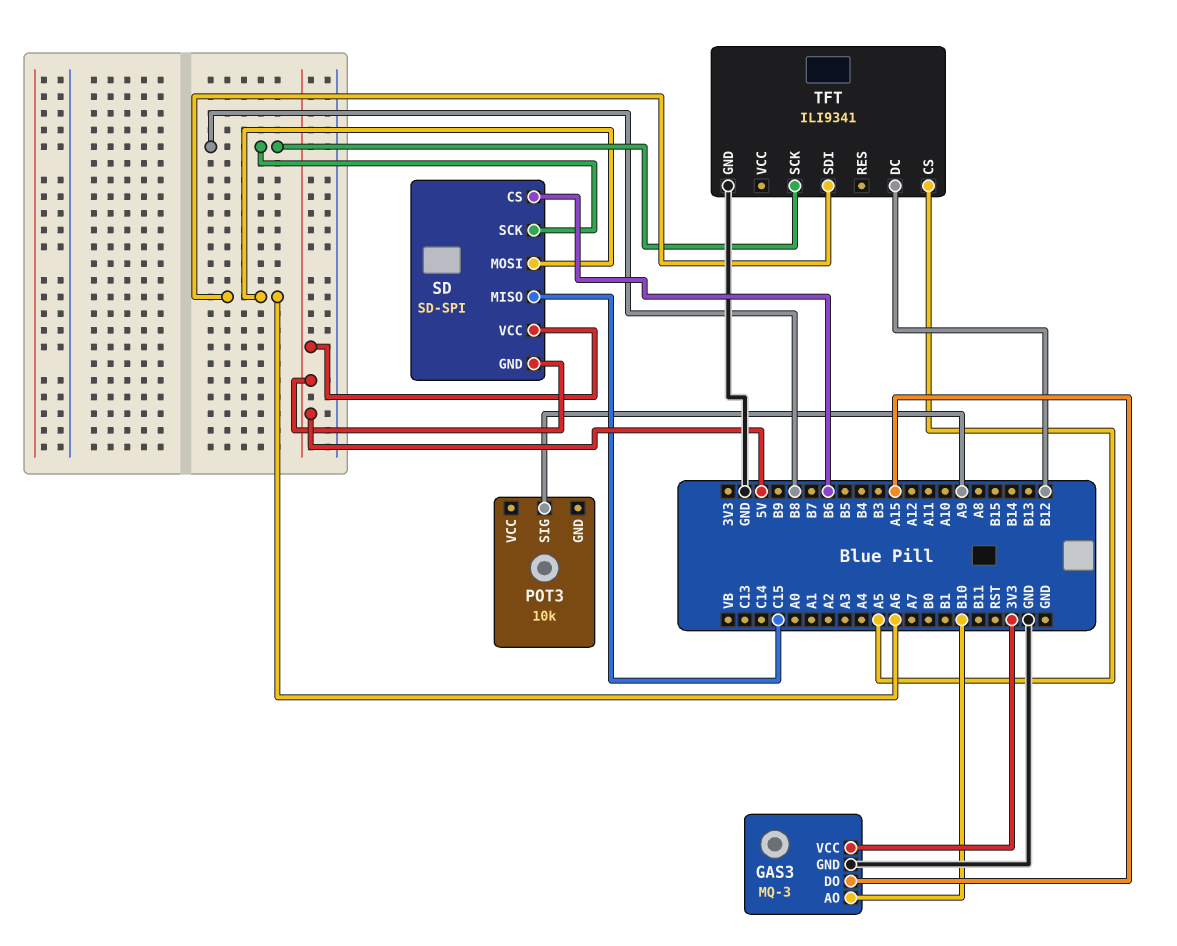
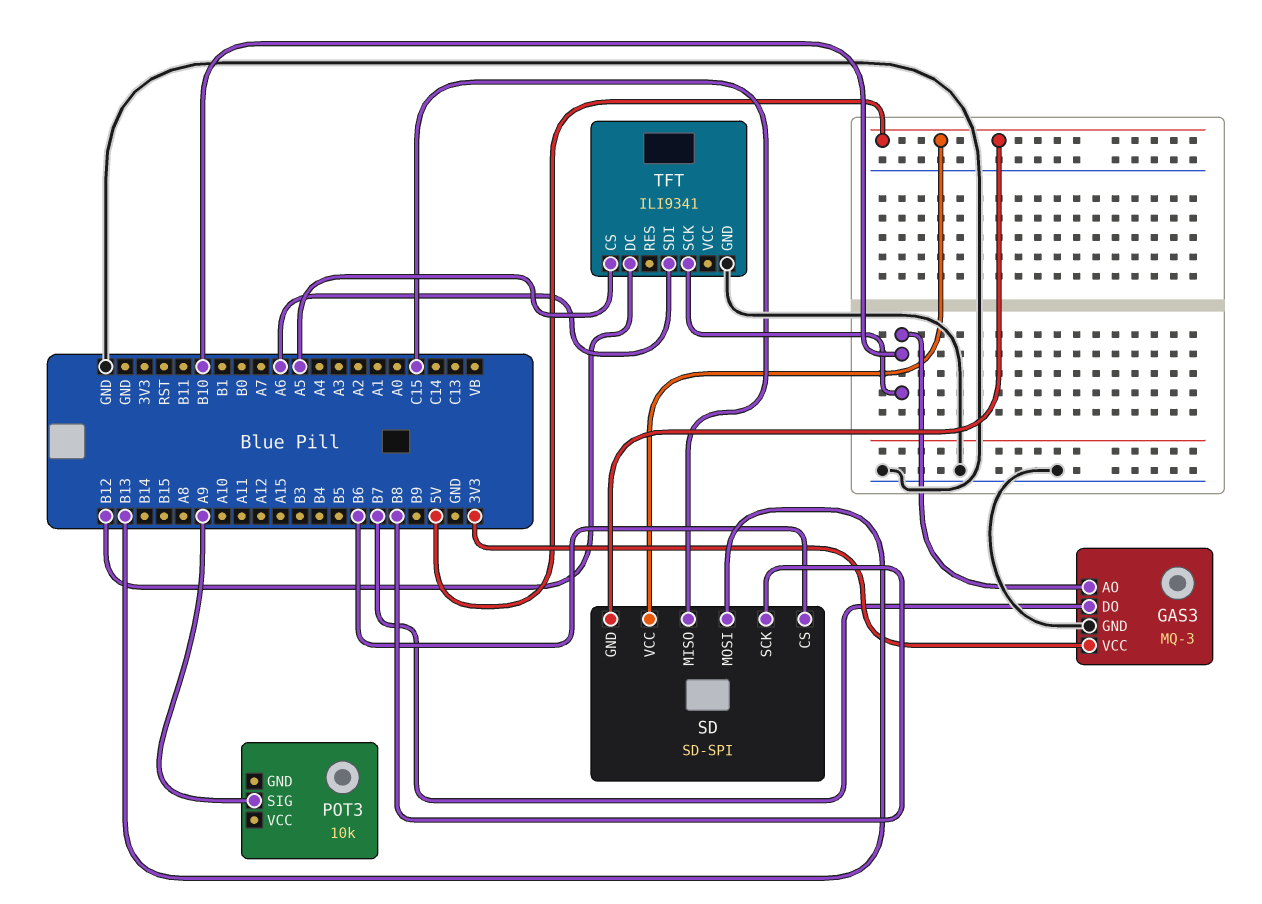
GAS3 pin DO: A15 -> B7
SD pin MOSI: A6 -> B13
TFT pin SCK: B8 -> B10

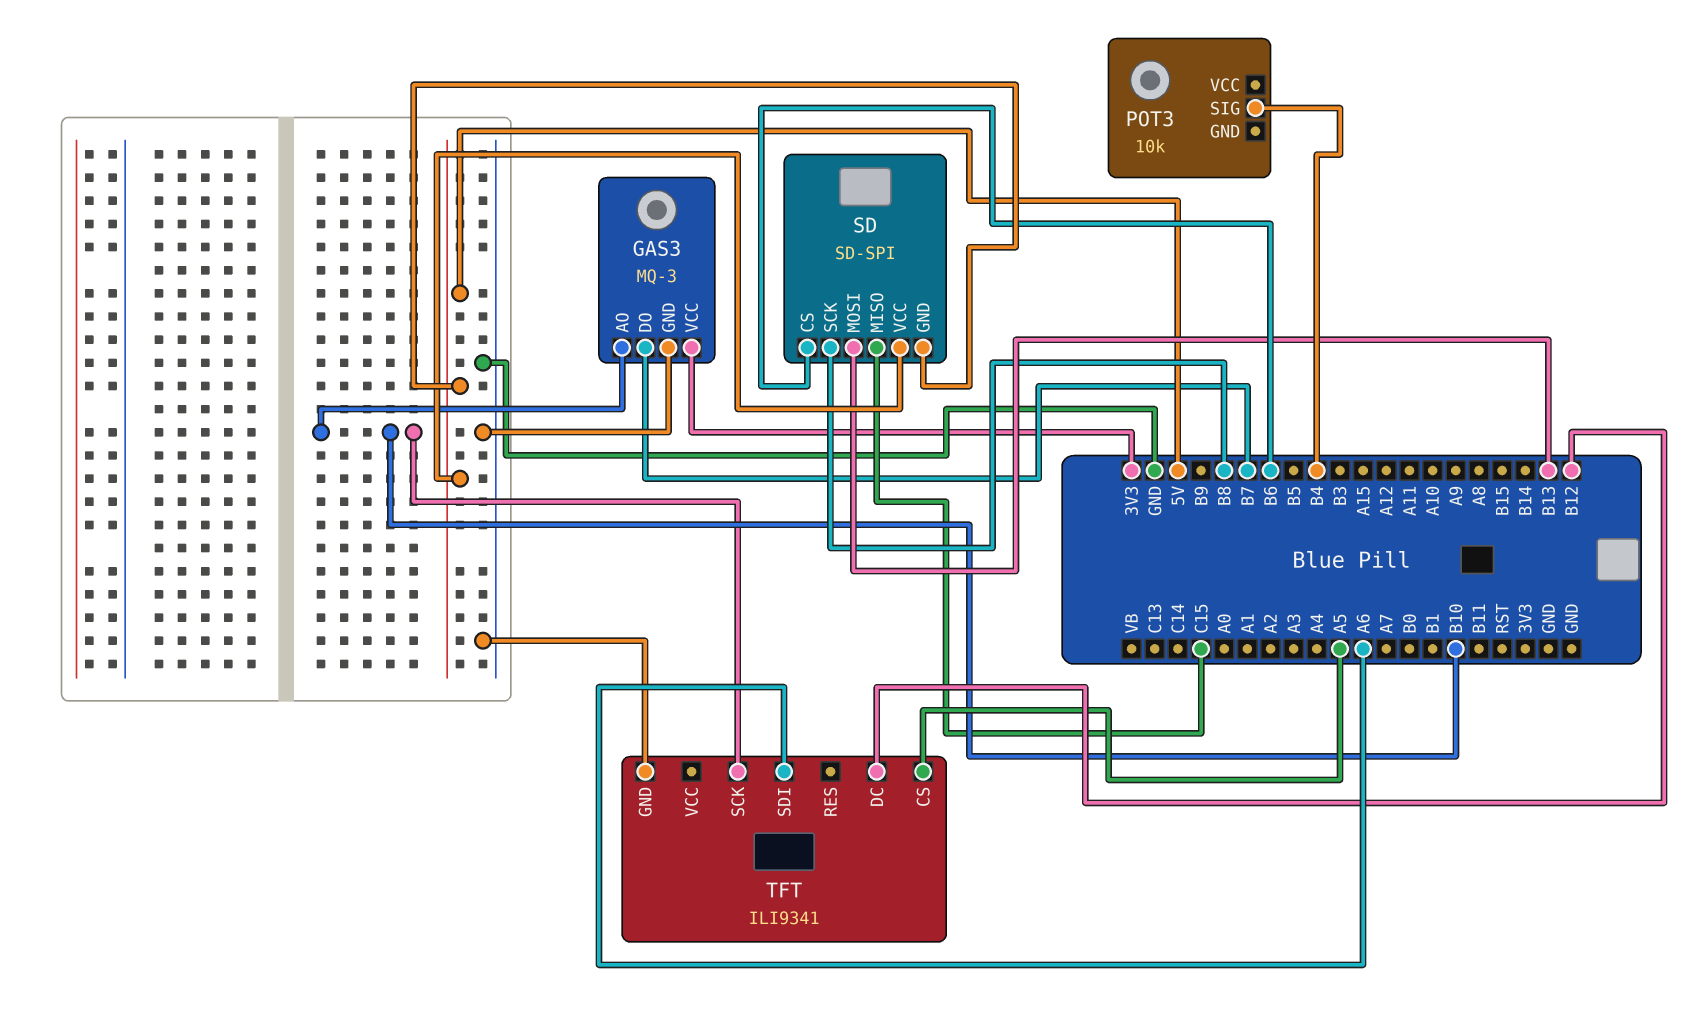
POT3 pin SIG: A9 -> B4

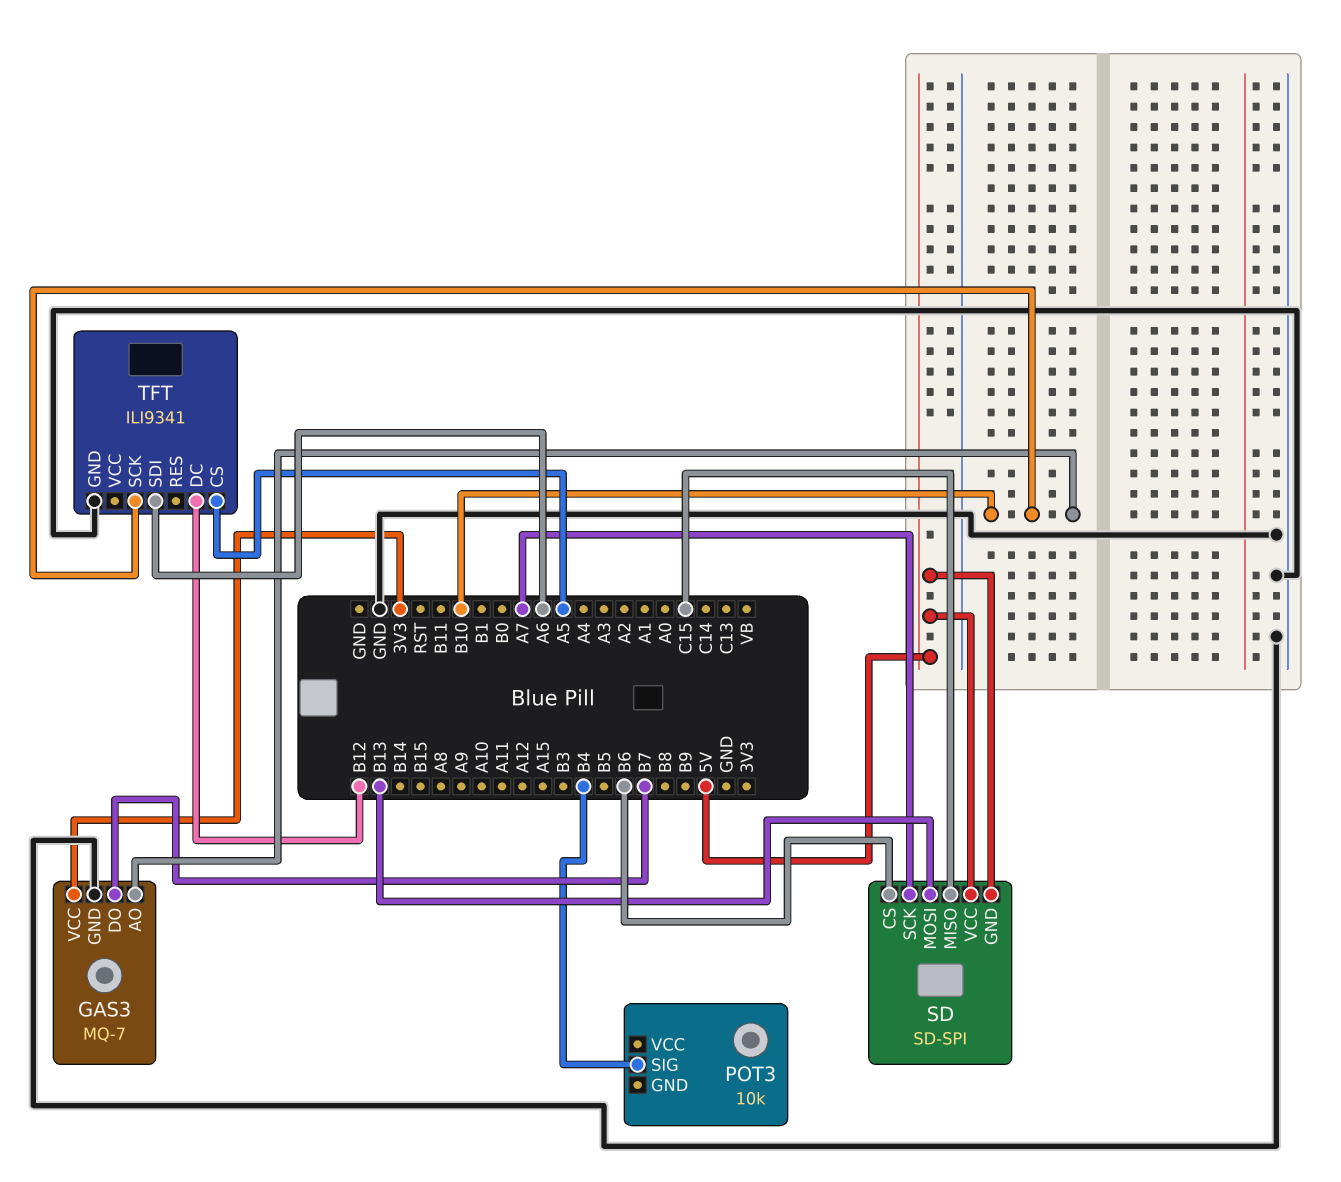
GAS3: MQ-3 -> MQ-7
SD pin SCK: B8 -> A7

